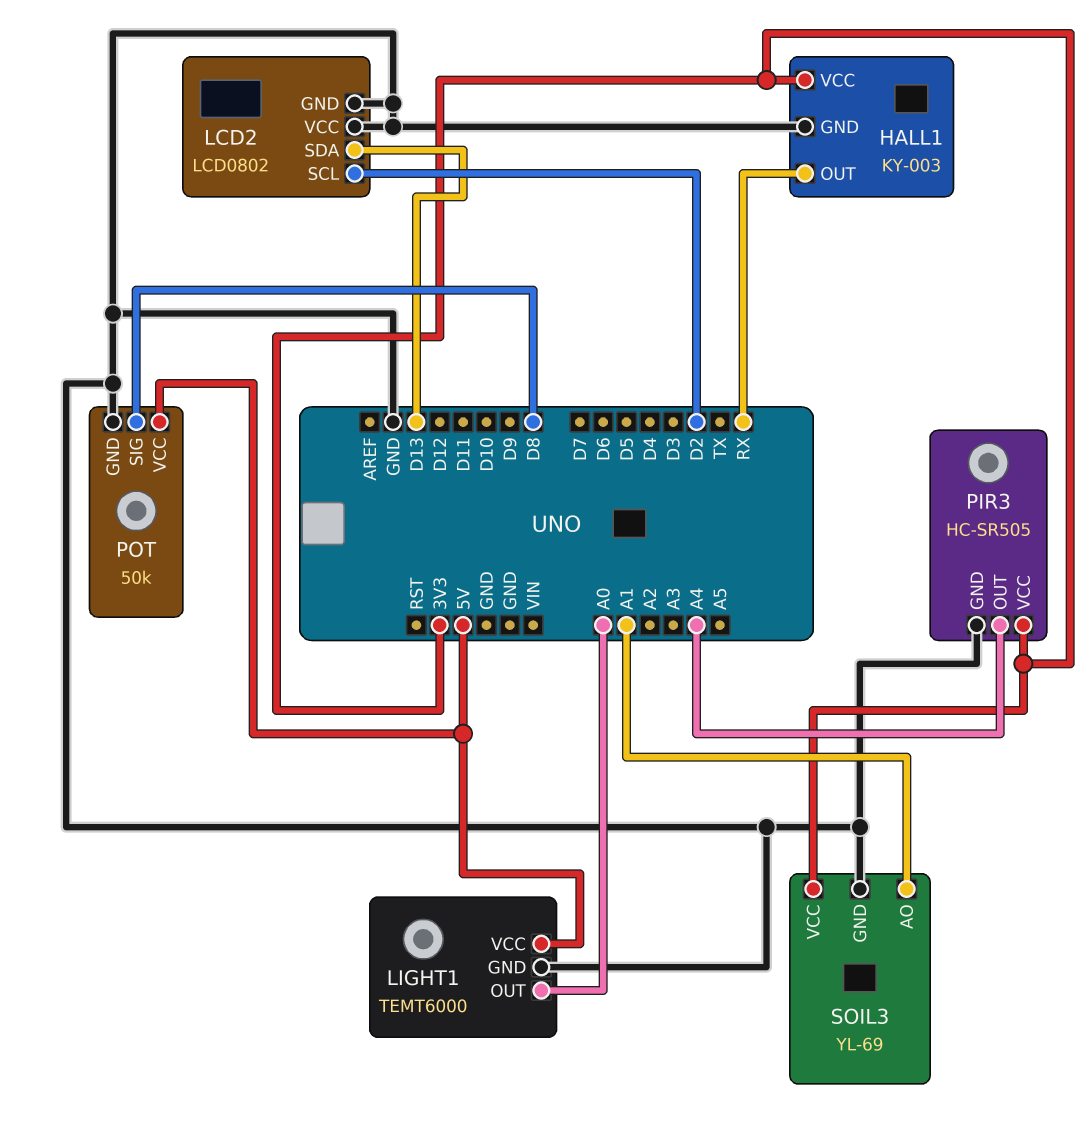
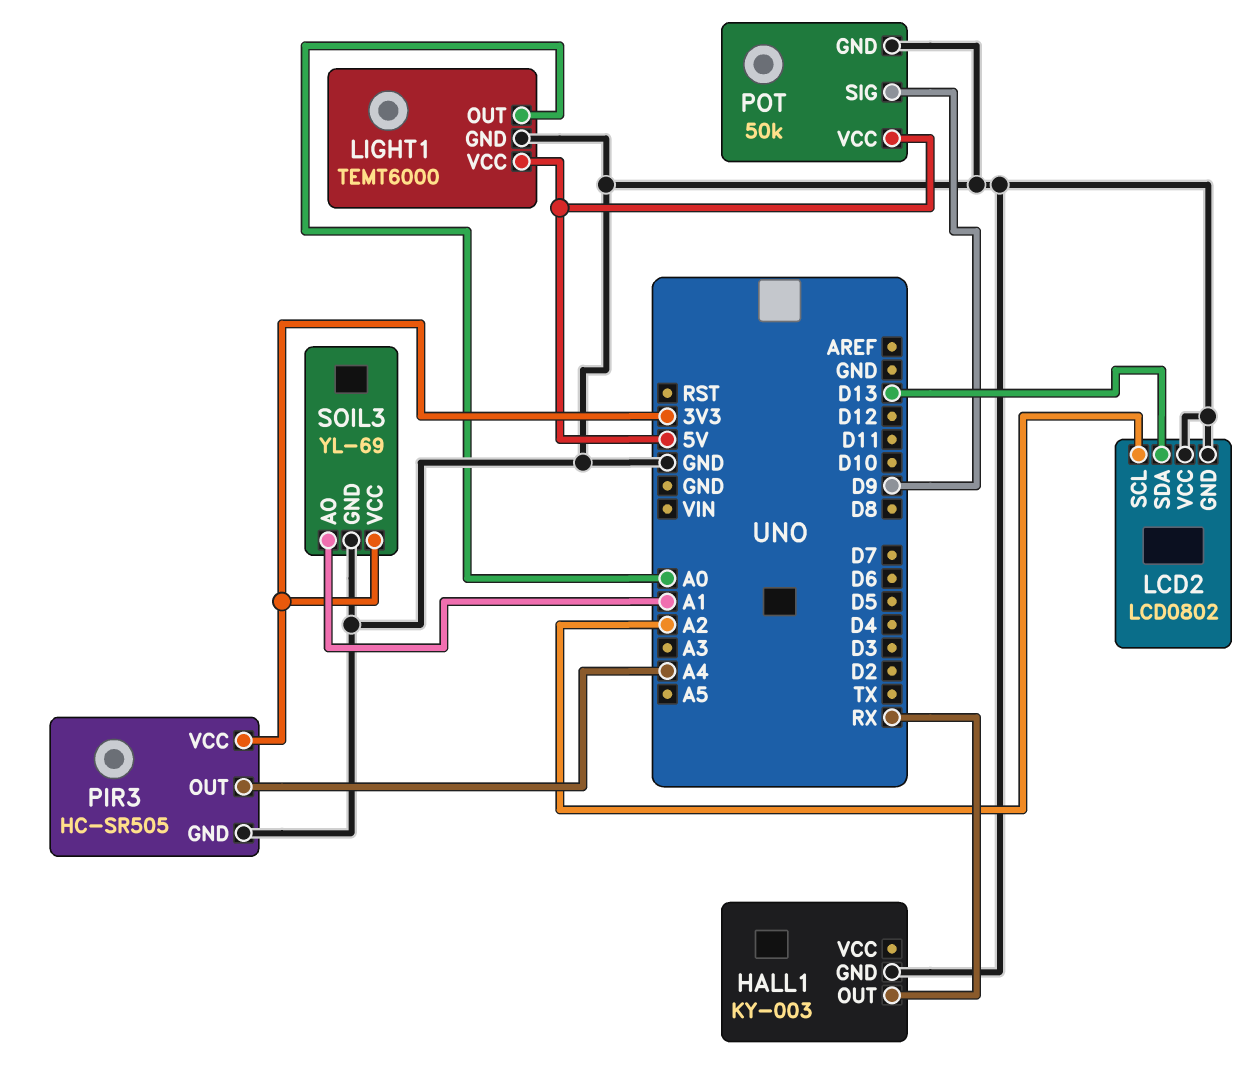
HALL1 pin VCC: 3V3 -> none
LCD2 pin SCL: D2 -> A2
POT pin SIG: D8 -> D9

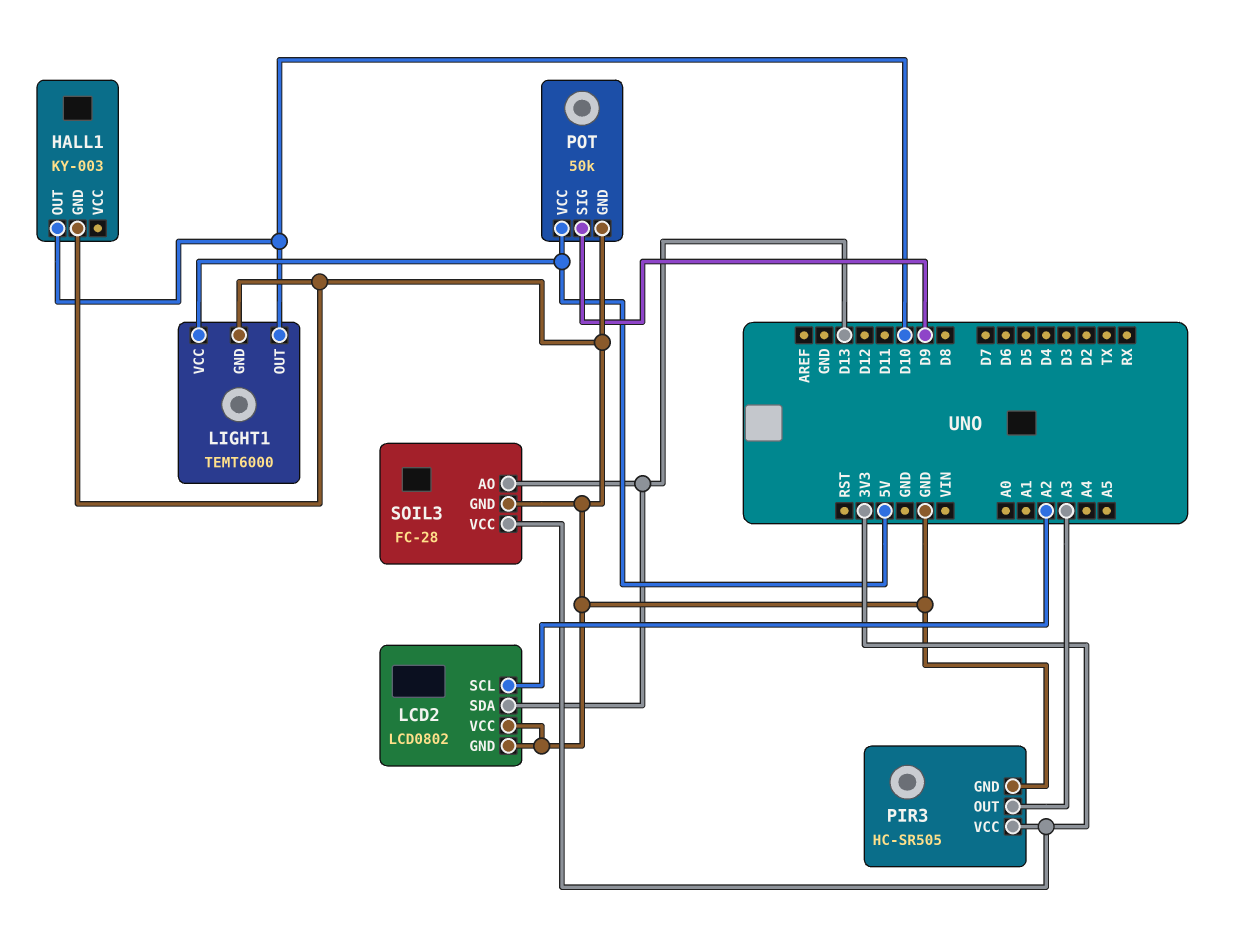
HALL1 pin OUT: RX -> D10
LIGHT1 pin OUT: A0 -> D10
PIR3 pin OUT: A4 -> A3
SOIL3: YL-69 -> FC-28
SOIL3 pin AO: A1 -> D13

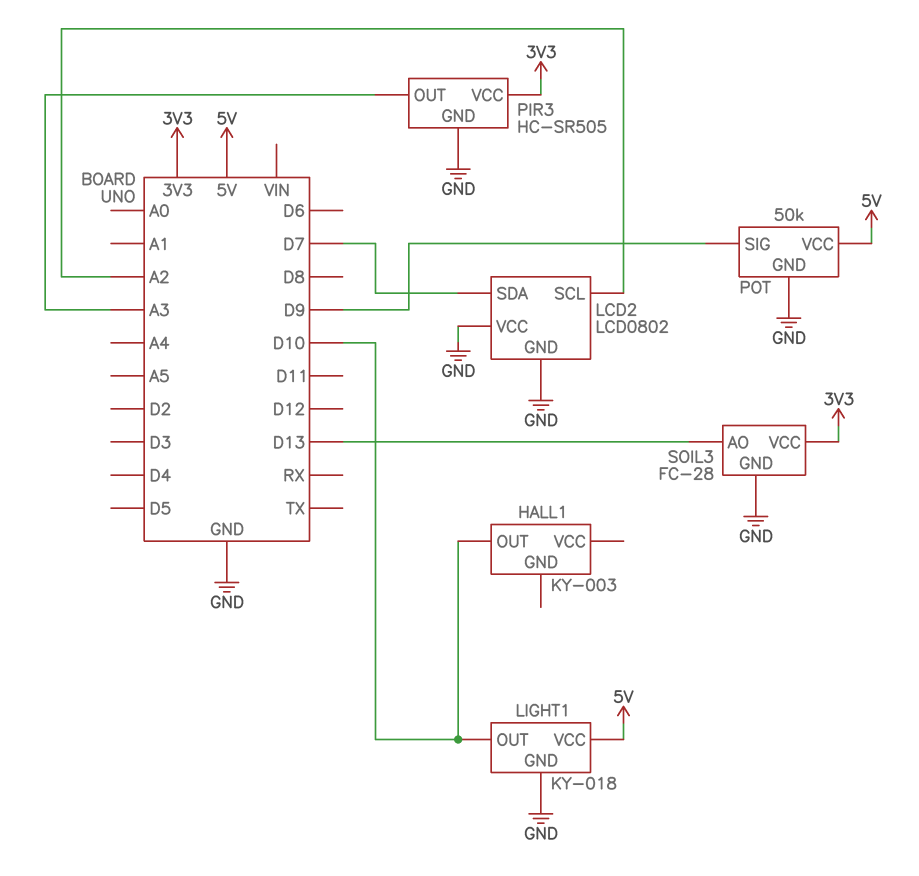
HALL1 pin GND: GND -> none
LCD2 pin SDA: D13 -> D7
LIGHT1: TEMT6000 -> KY-018

